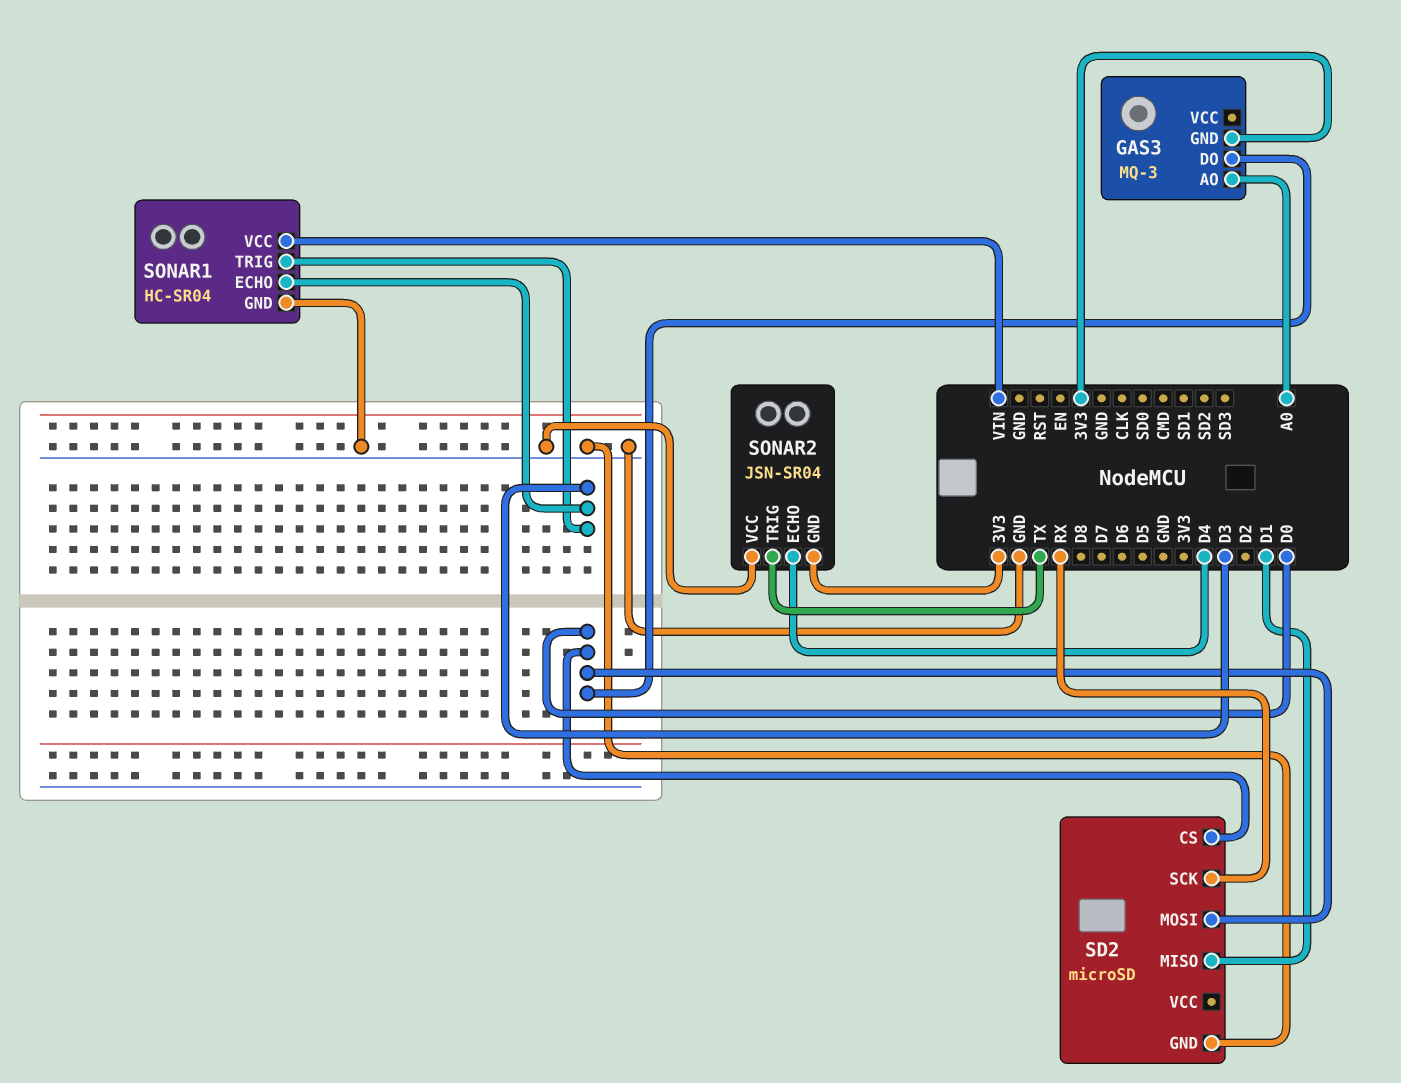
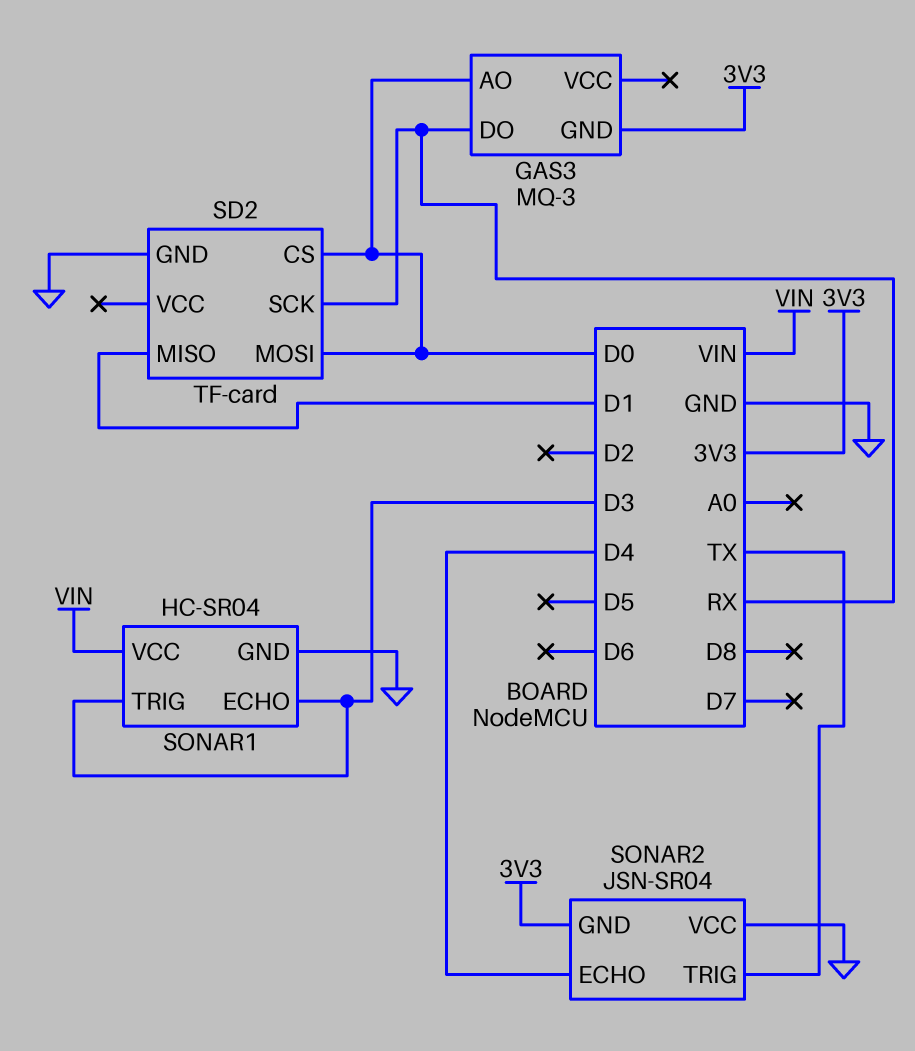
GAS3 pin AO: A0 -> D0
GAS3 pin DO: D0 -> RX
SD2: microSD -> TF-card

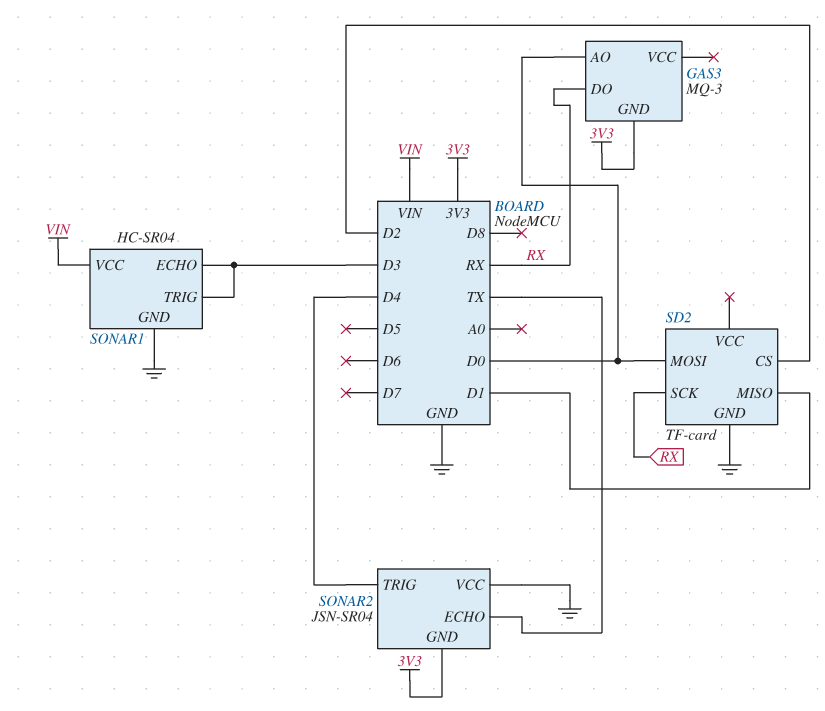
SD2 pin CS: D0 -> D2
SONAR2 pin ECHO: D4 -> TX
SONAR2 pin TRIG: TX -> D4

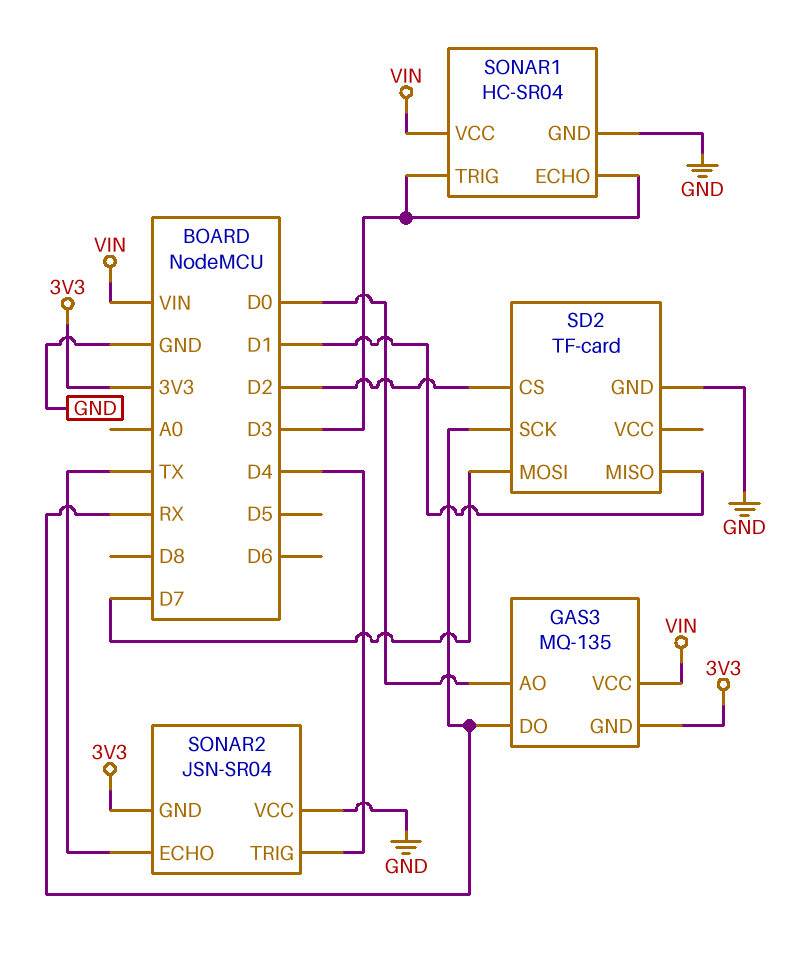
GAS3: MQ-3 -> MQ-135
GAS3 pin VCC: none -> VIN
SD2 pin MOSI: D0 -> D7

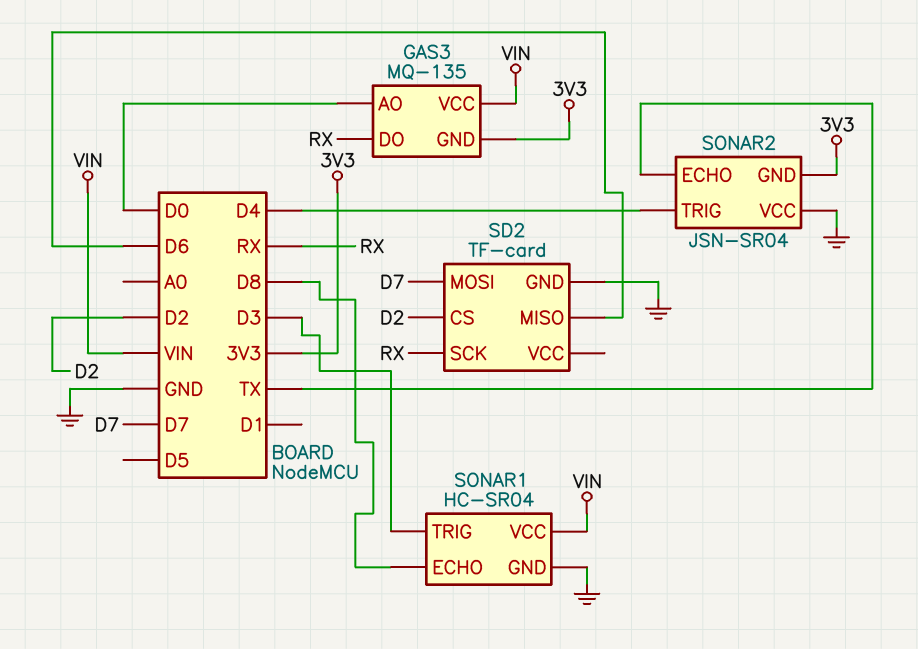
SD2 pin MISO: D1 -> D6
SONAR1 pin ECHO: D3 -> D8

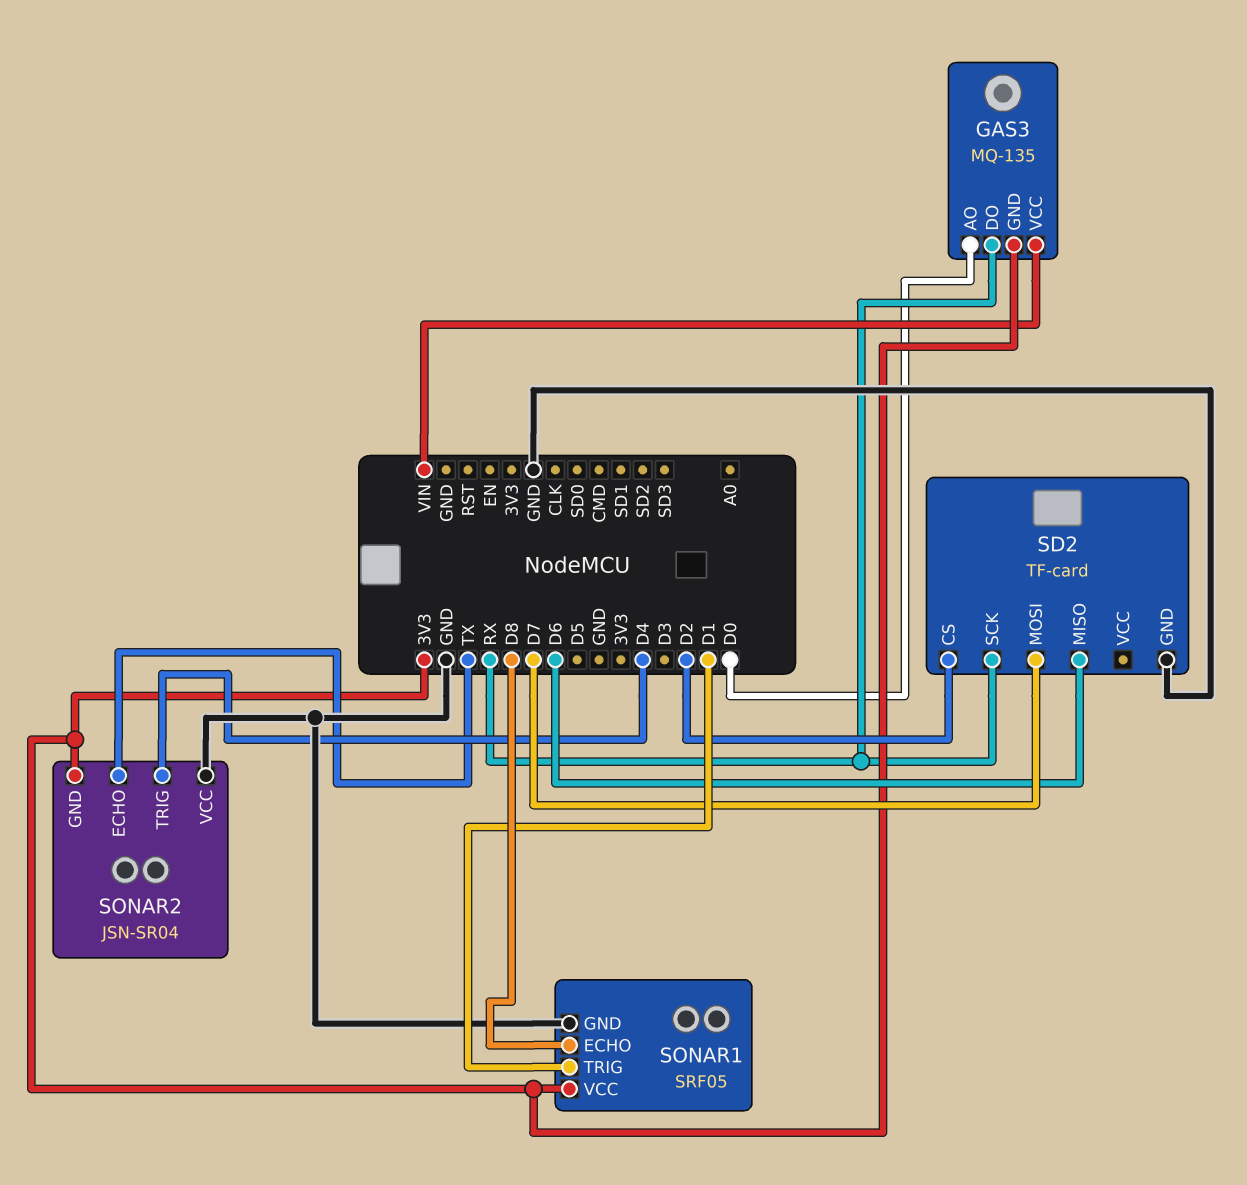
SONAR1: HC-SR04 -> SRF05
SONAR1 pin TRIG: D3 -> D1
SONAR1 pin VCC: VIN -> 3V3

